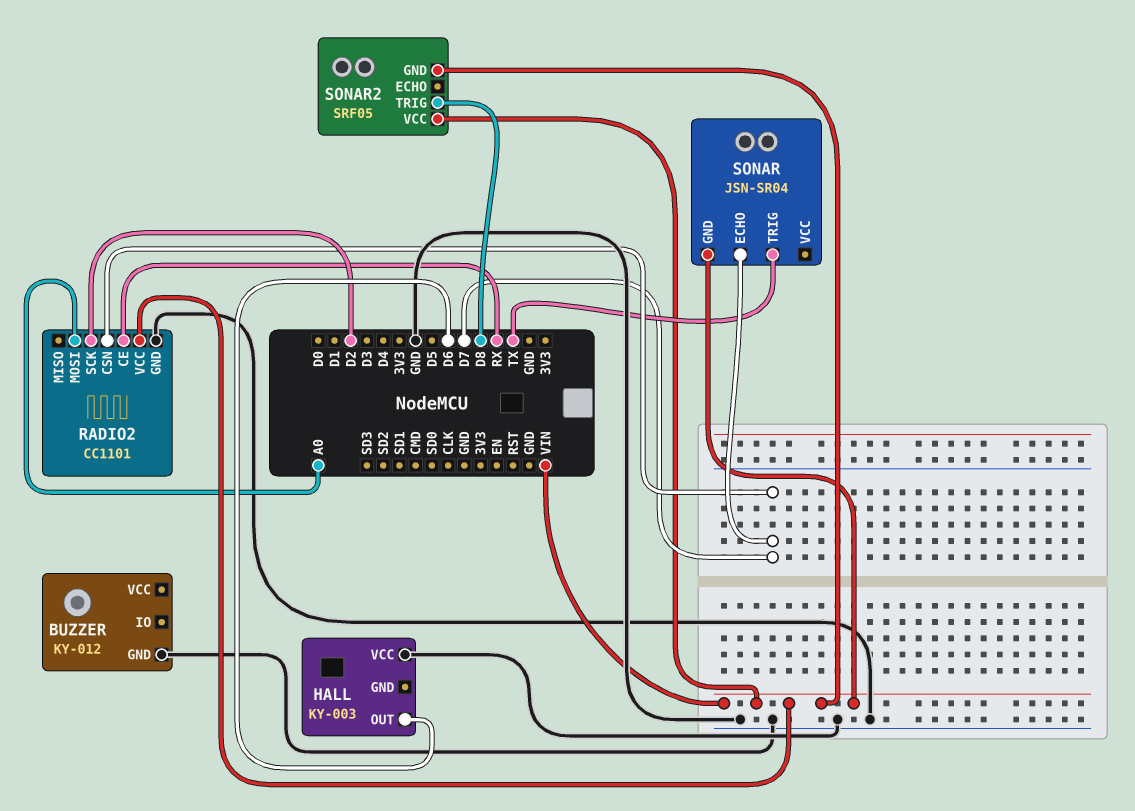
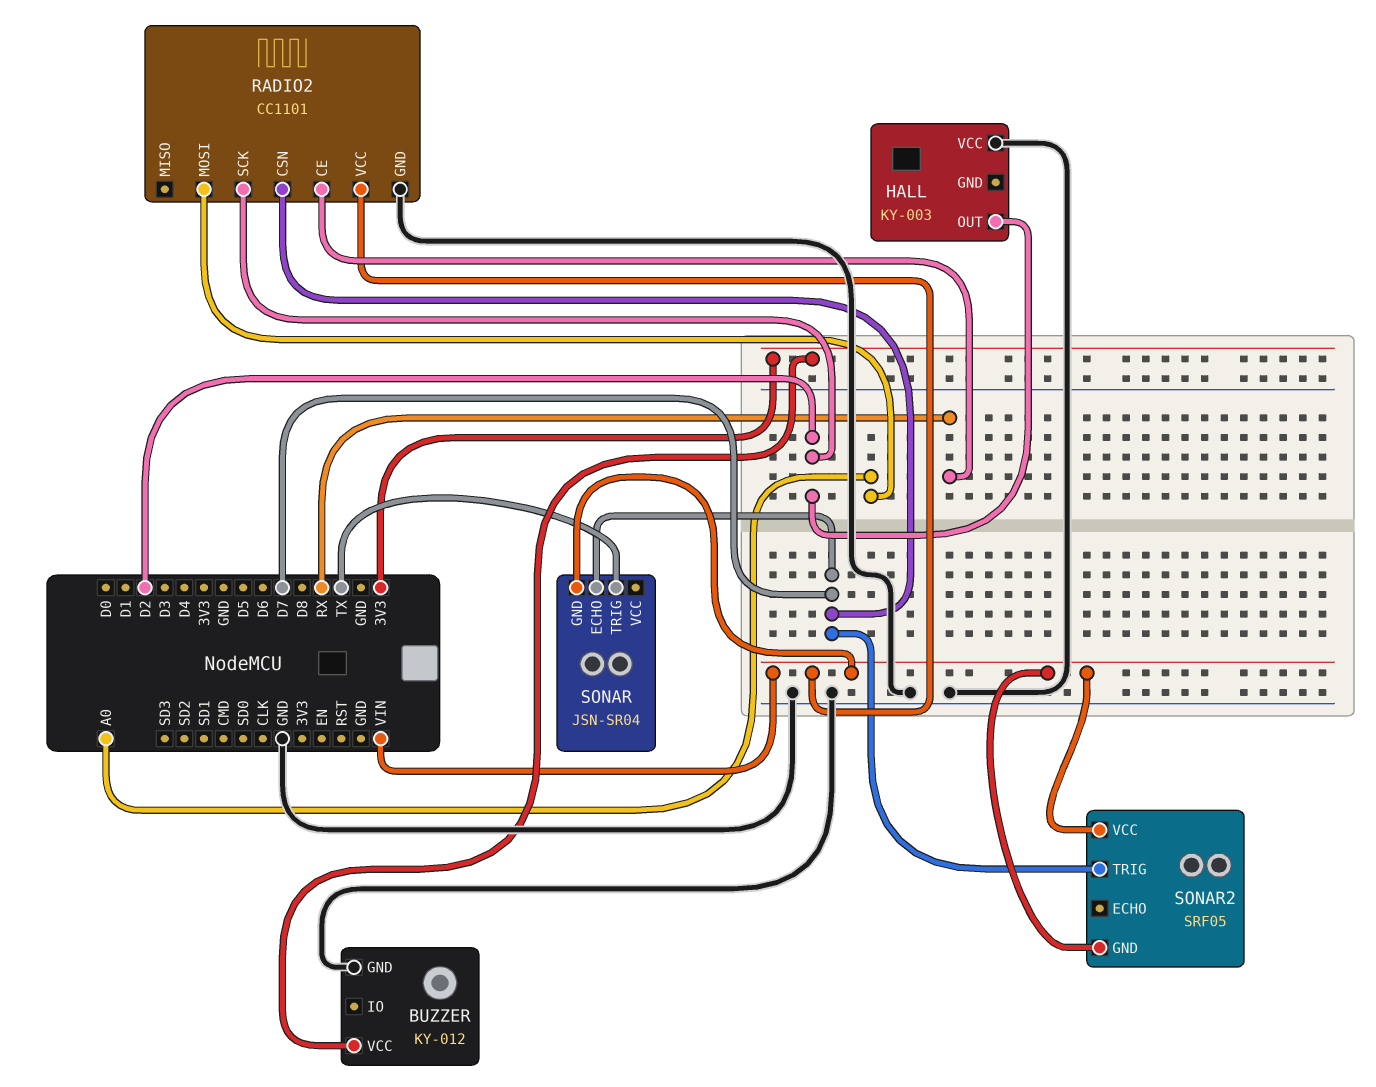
BUZZER pin VCC: none -> 3V3
HALL pin OUT: D6 -> D2
SONAR2 pin TRIG: D8 -> D7

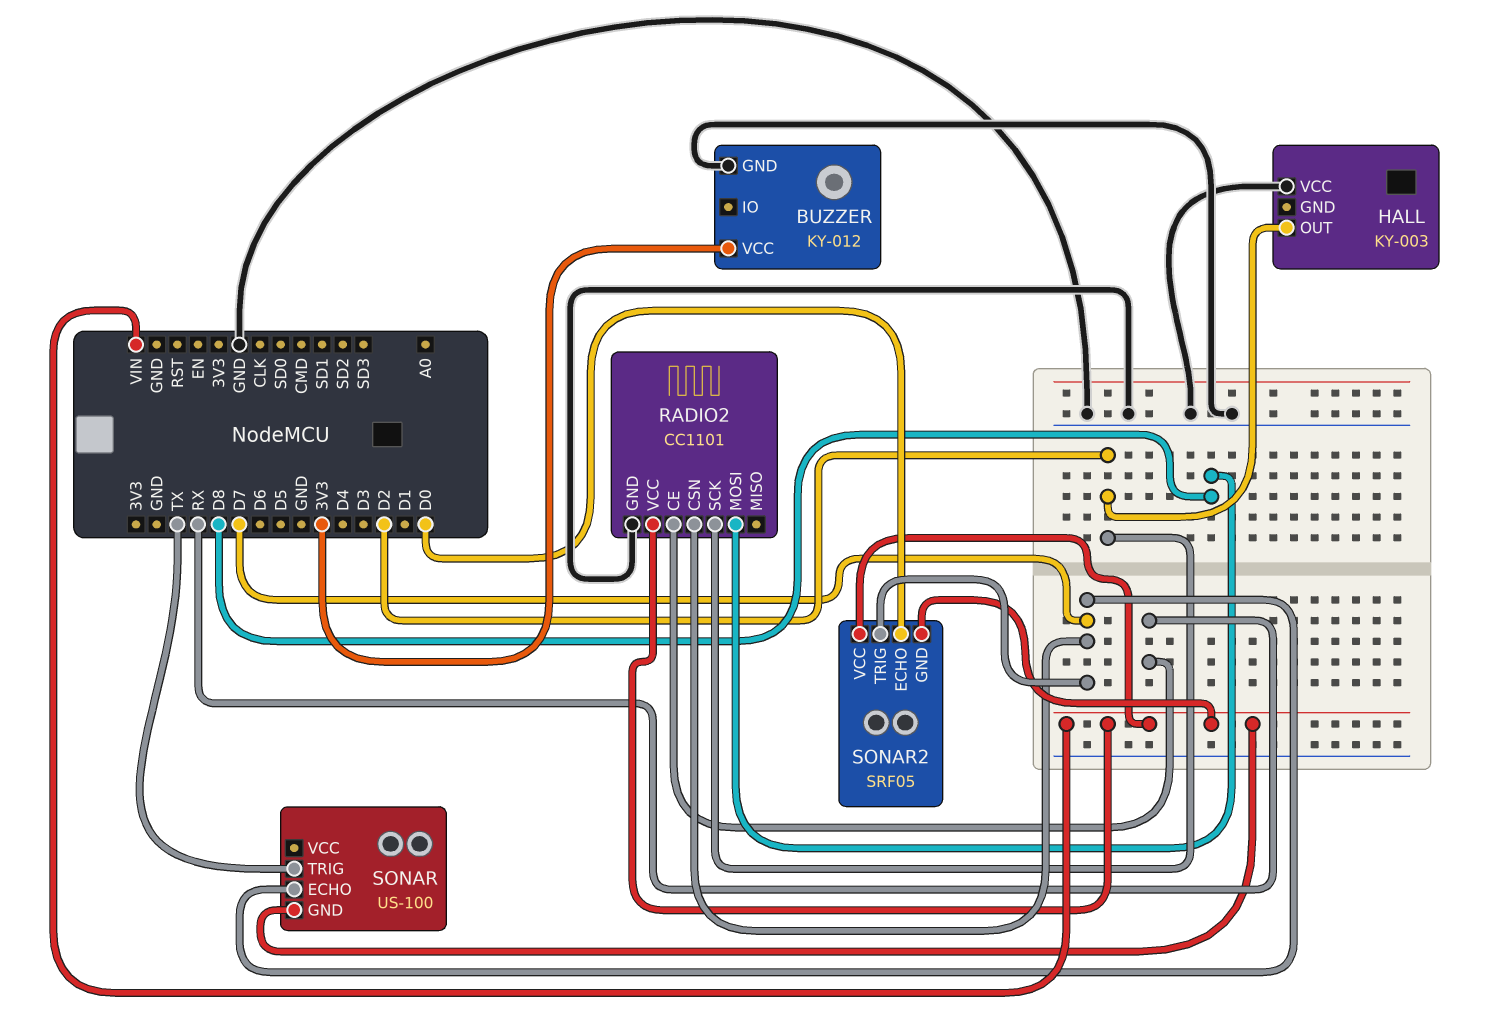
RADIO2 pin MOSI: A0 -> D8
SONAR: JSN-SR04 -> US-100
SONAR2 pin ECHO: none -> D0

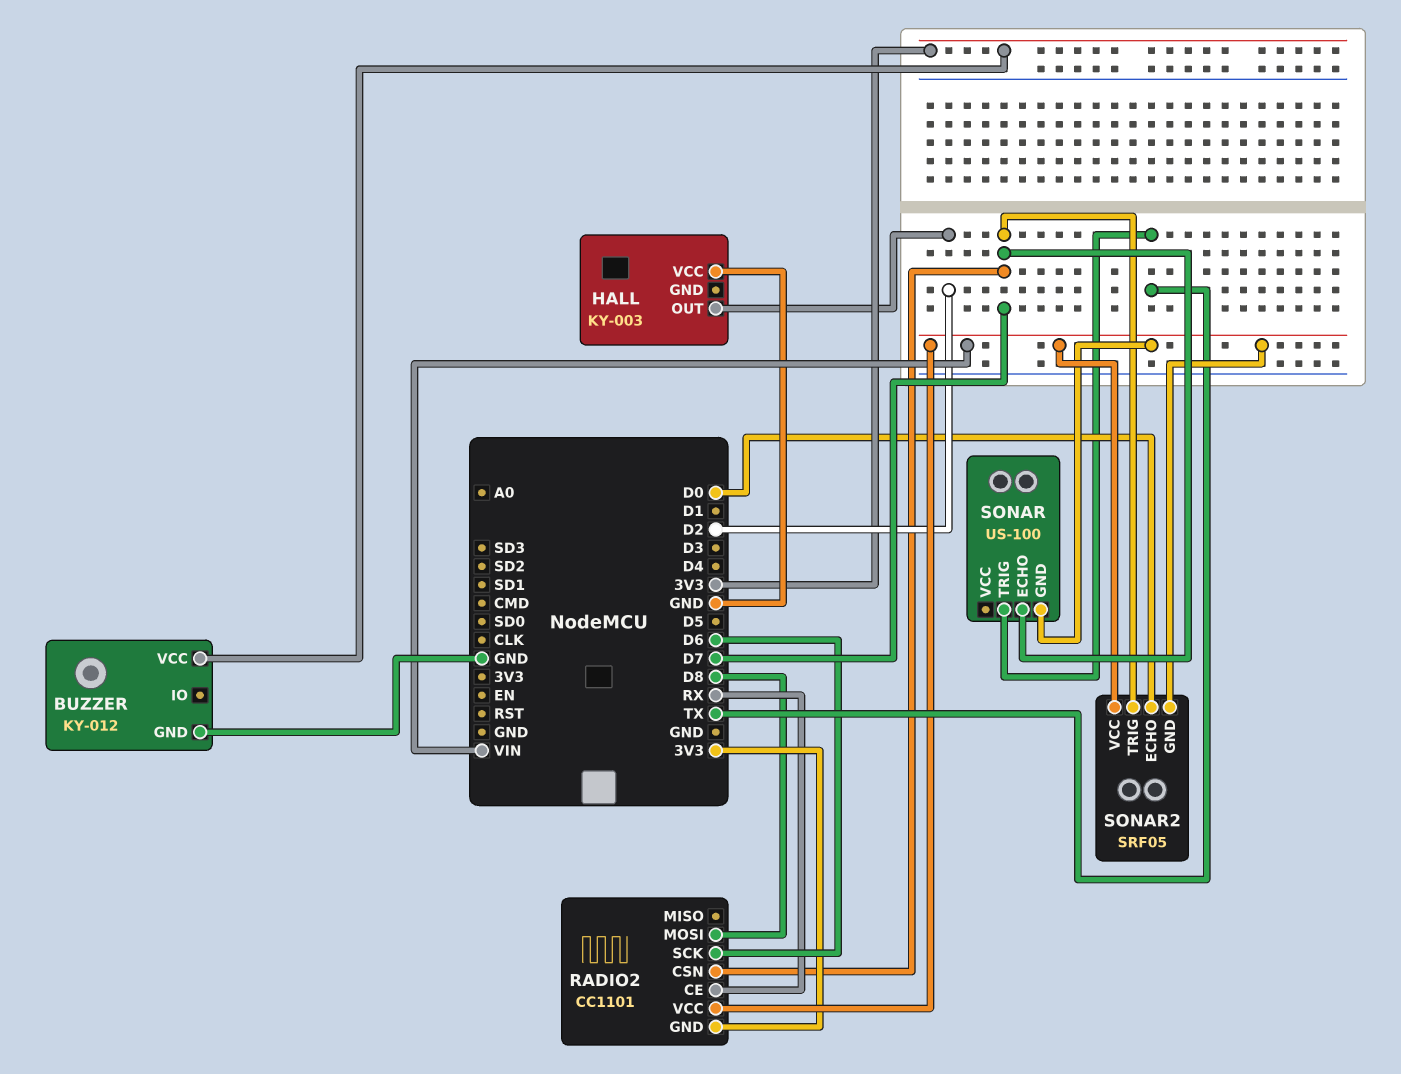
RADIO2 pin GND: GND -> 3V3
RADIO2 pin SCK: D2 -> D6

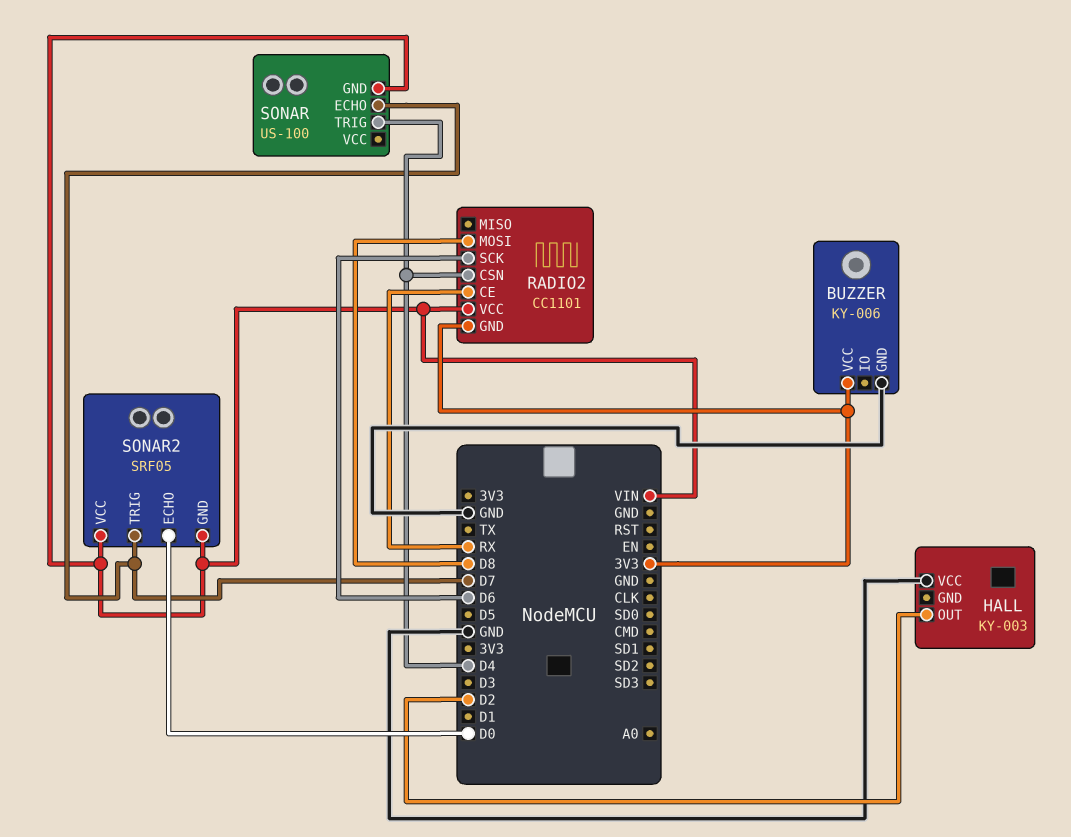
BUZZER: KY-012 -> KY-006
RADIO2 pin CSN: D7 -> D4
SONAR pin TRIG: TX -> D4

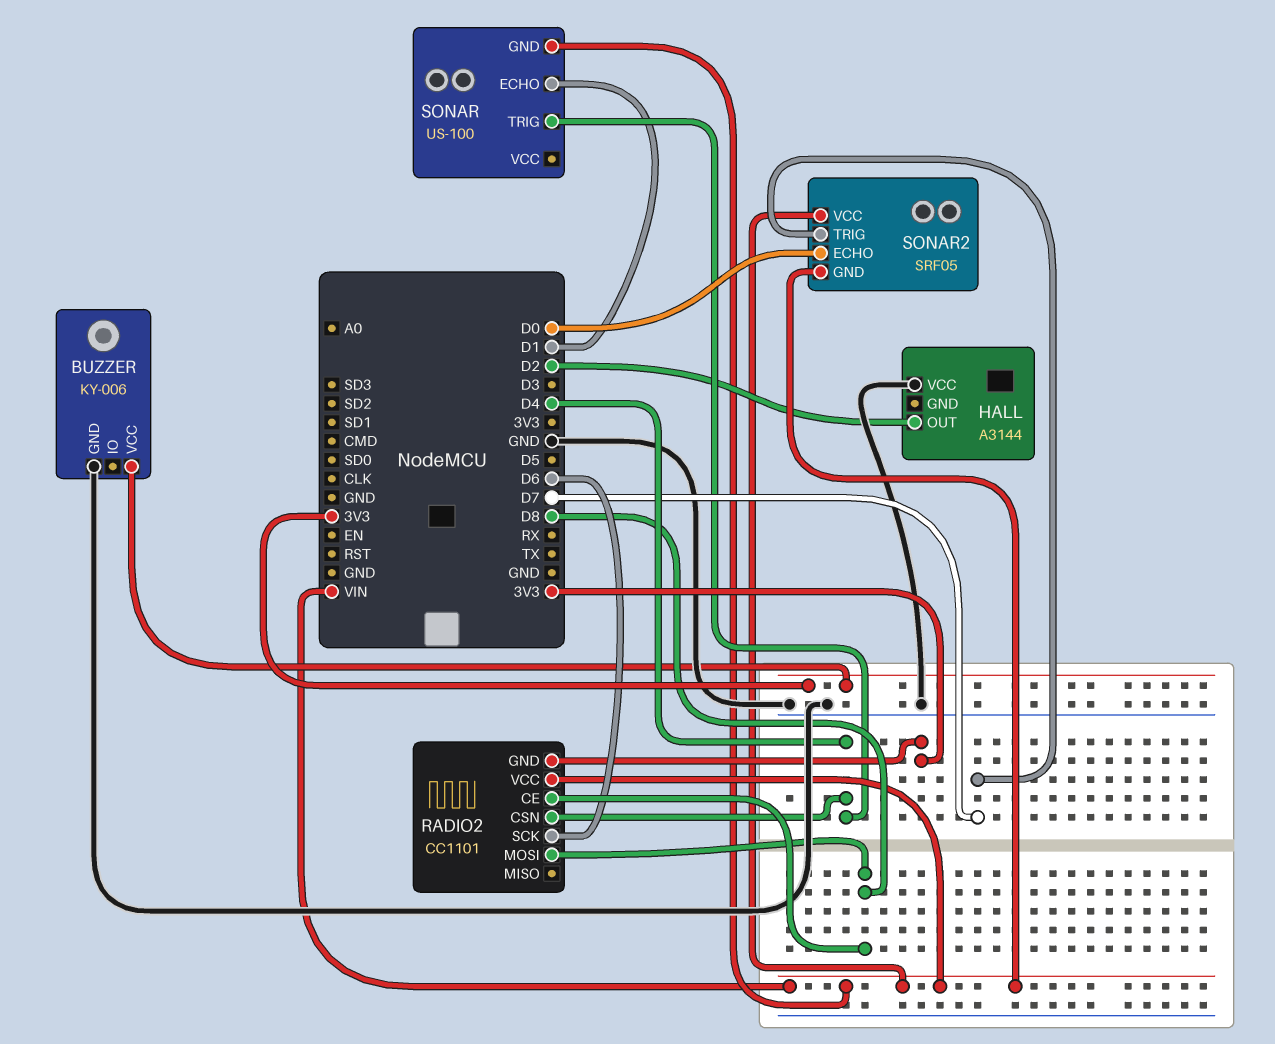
HALL: KY-003 -> A3144
RADIO2 pin CE: RX -> D8
SONAR pin ECHO: D7 -> D1

